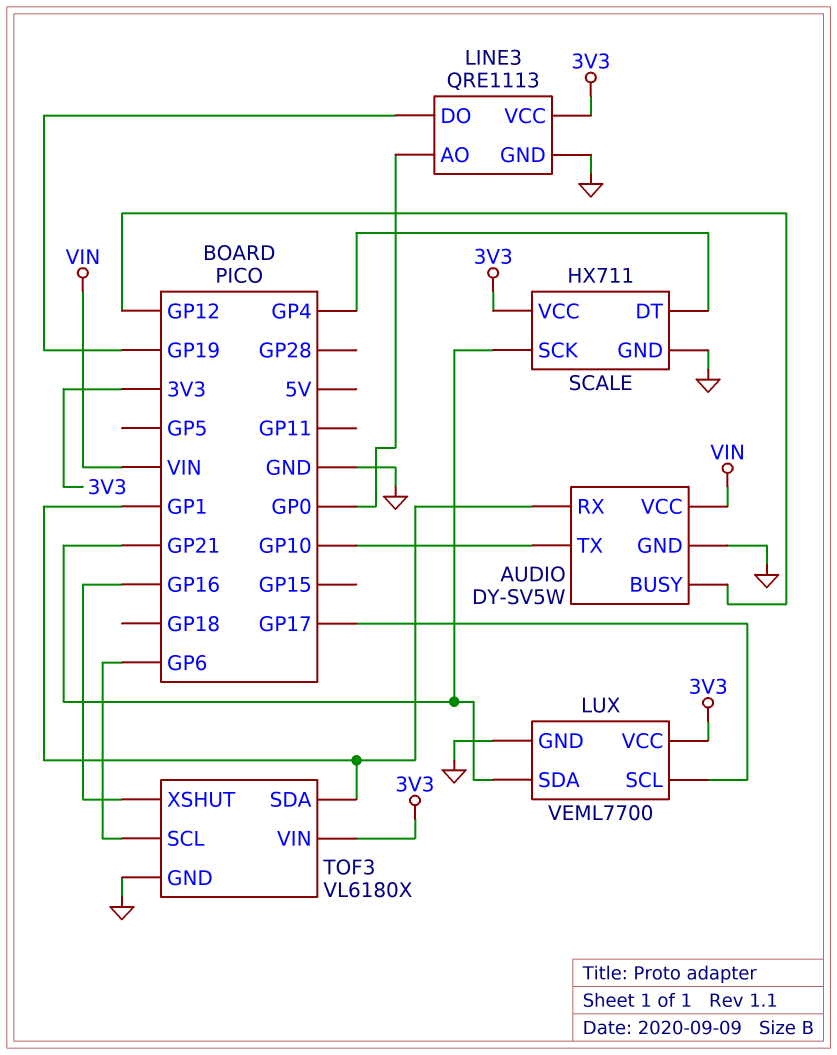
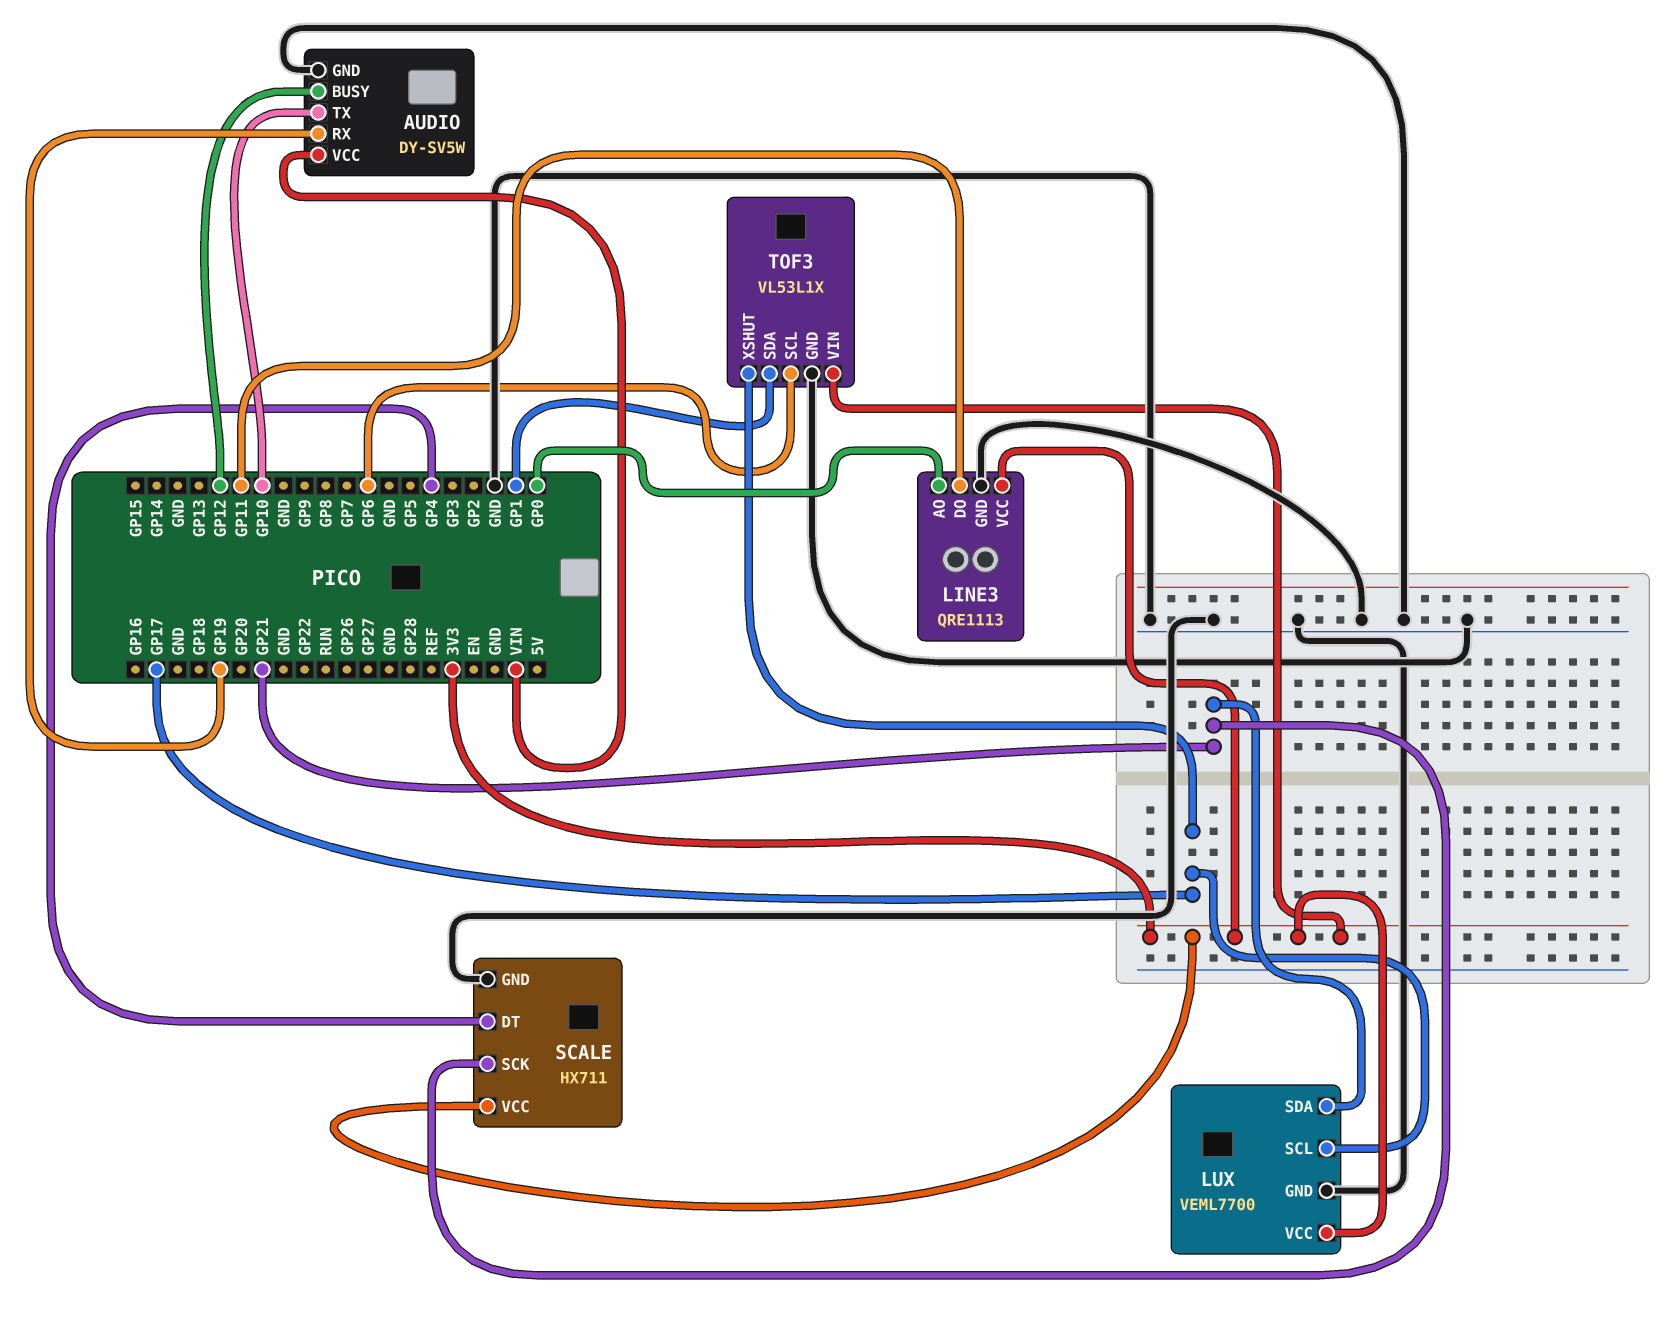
AUDIO pin RX: GP1 -> GP19
LINE3 pin DO: GP19 -> GP11
TOF3: VL6180X -> VL53L1X
TOF3 pin XSHUT: GP16 -> GP17

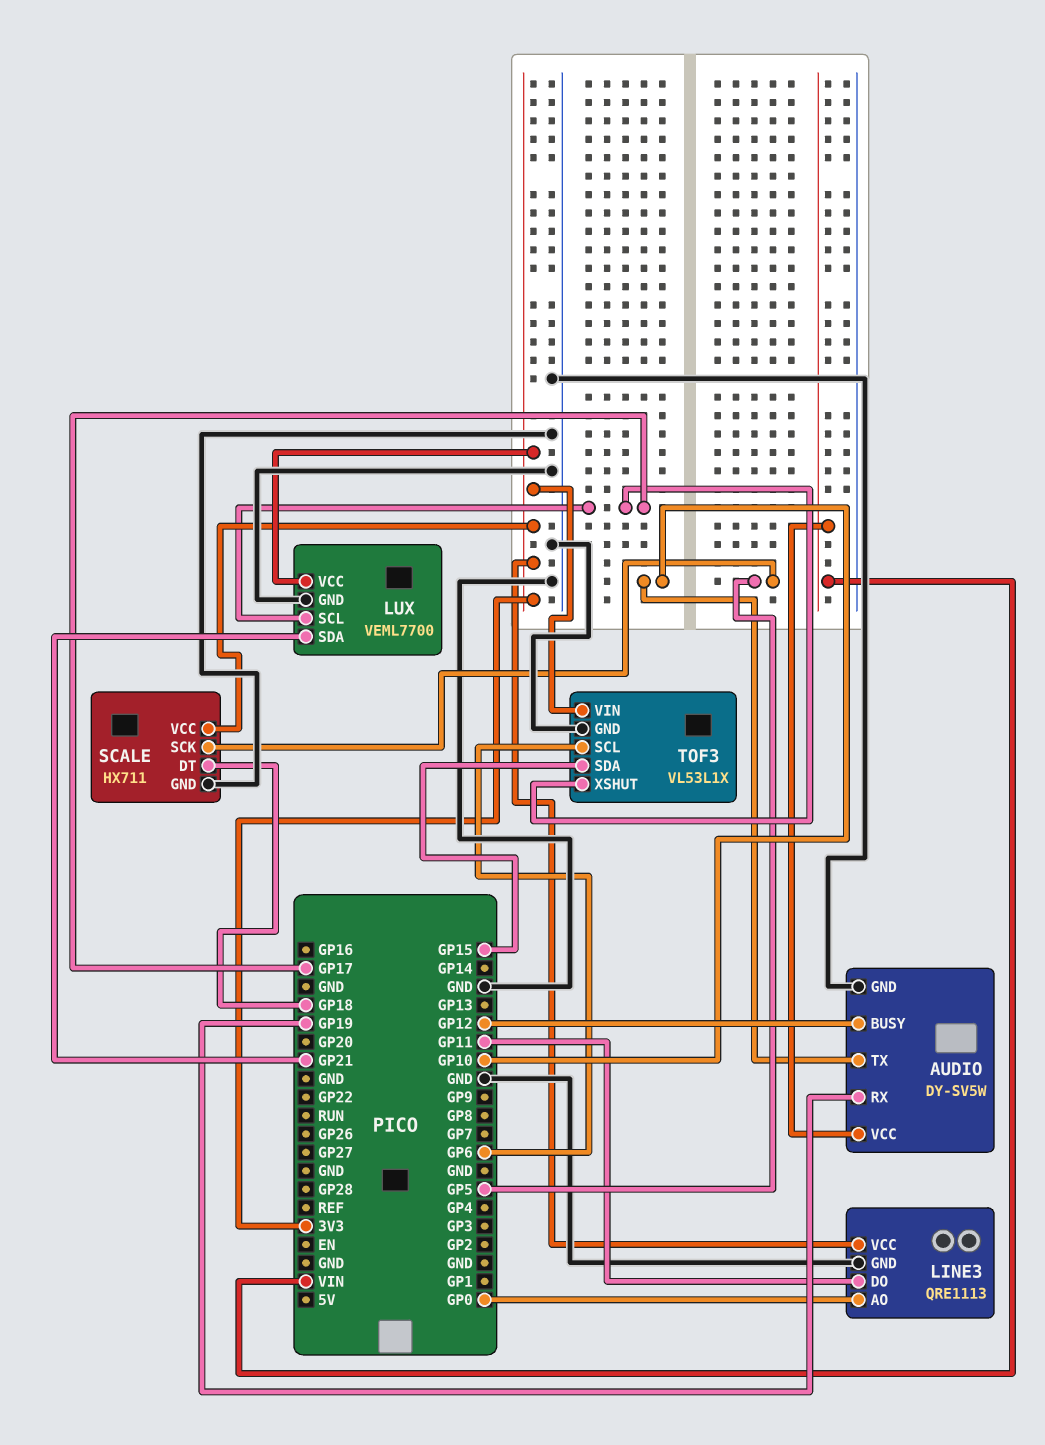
SCALE pin DT: GP4 -> GP18
SCALE pin SCK: GP21 -> GP5
TOF3 pin SDA: GP1 -> GP15

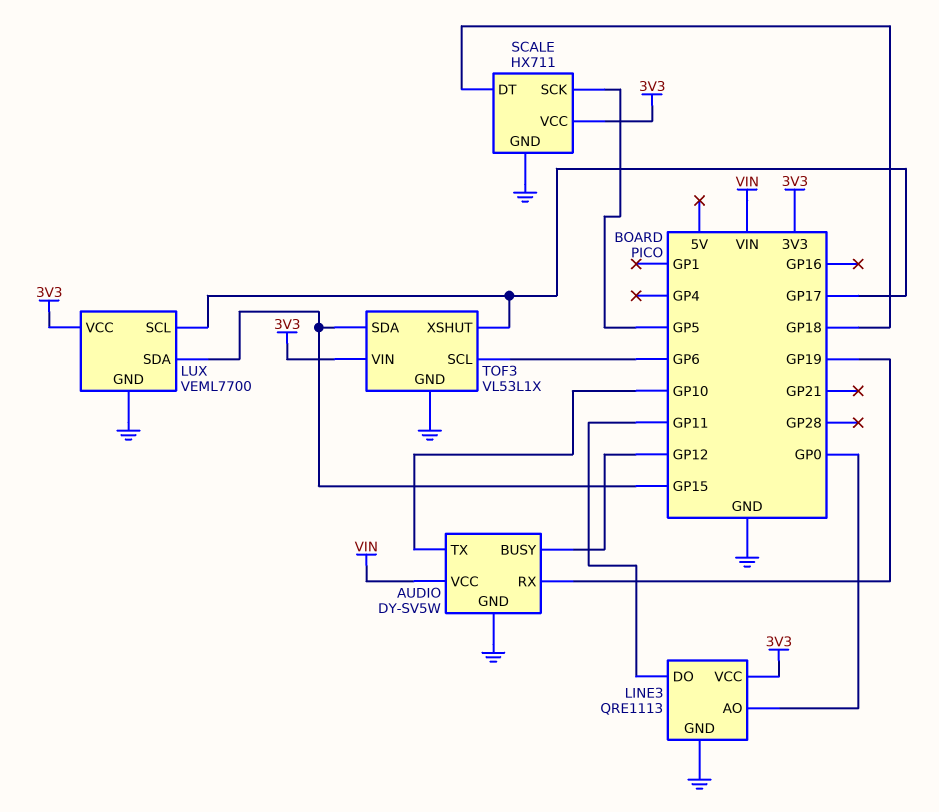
LUX pin SDA: GP21 -> GP15

